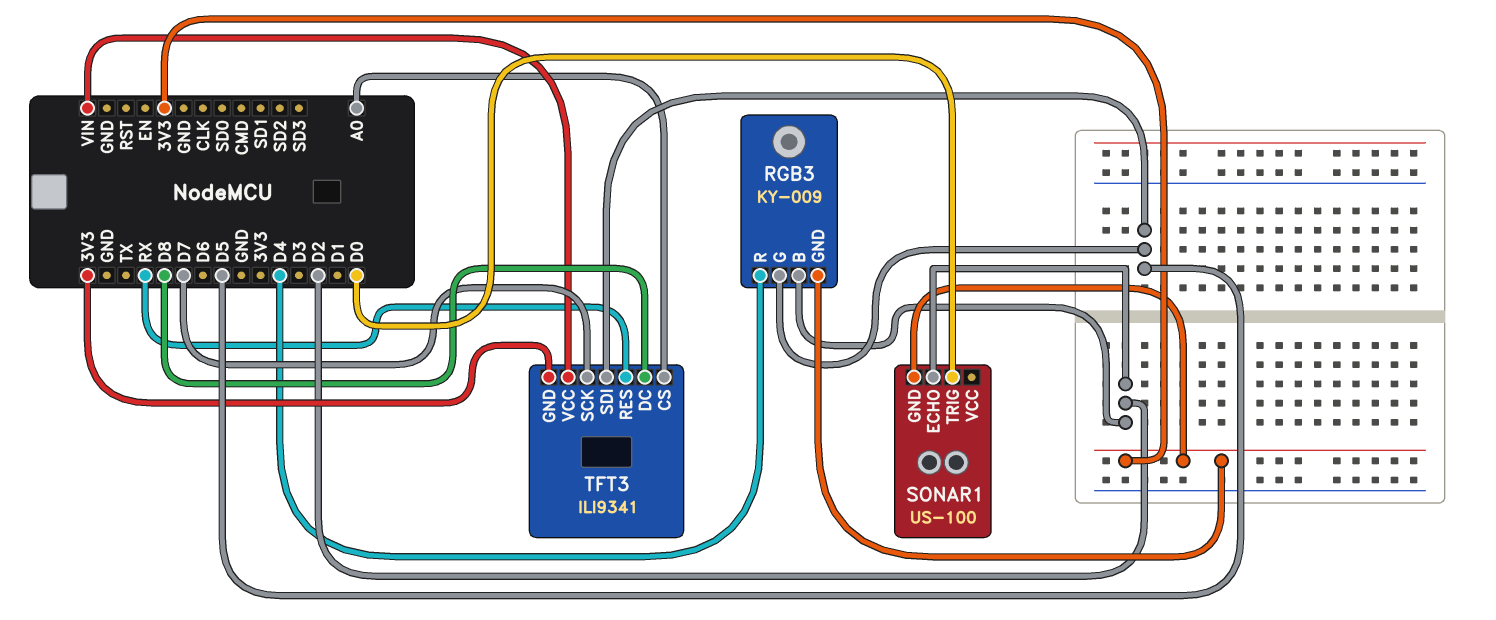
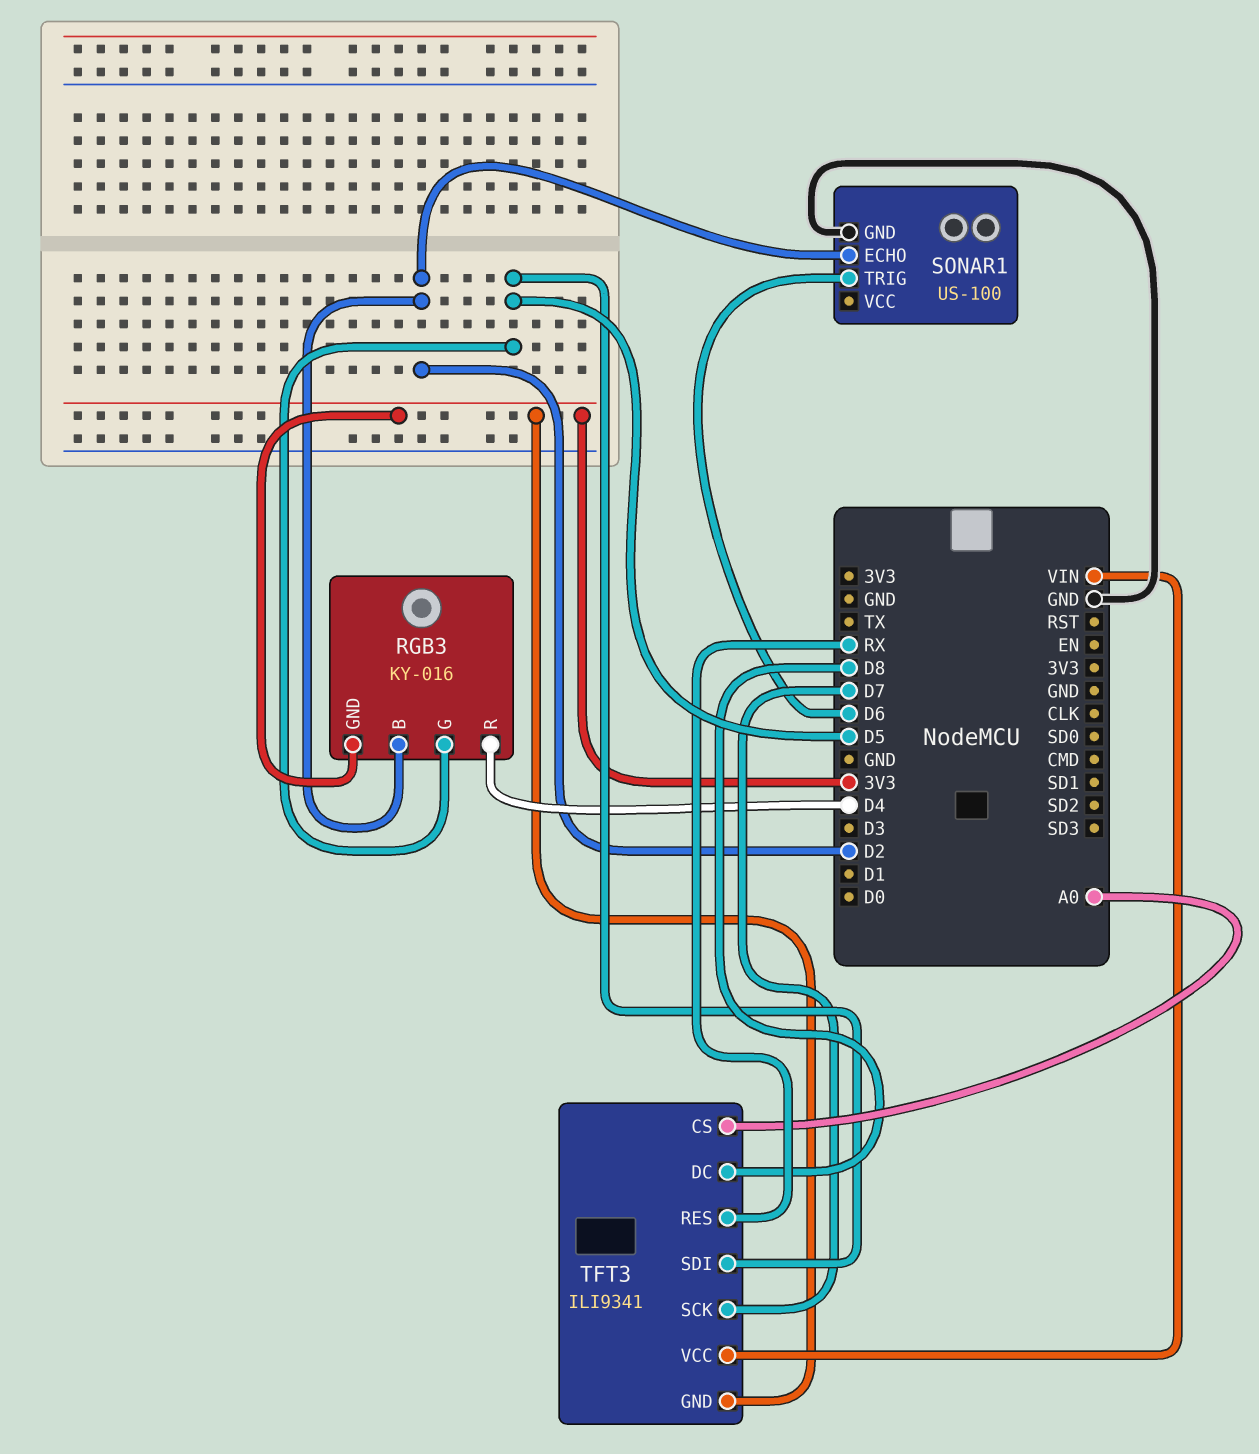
RGB3: KY-009 -> KY-016
SONAR1 pin GND: 3V3 -> GND
SONAR1 pin TRIG: D0 -> D6

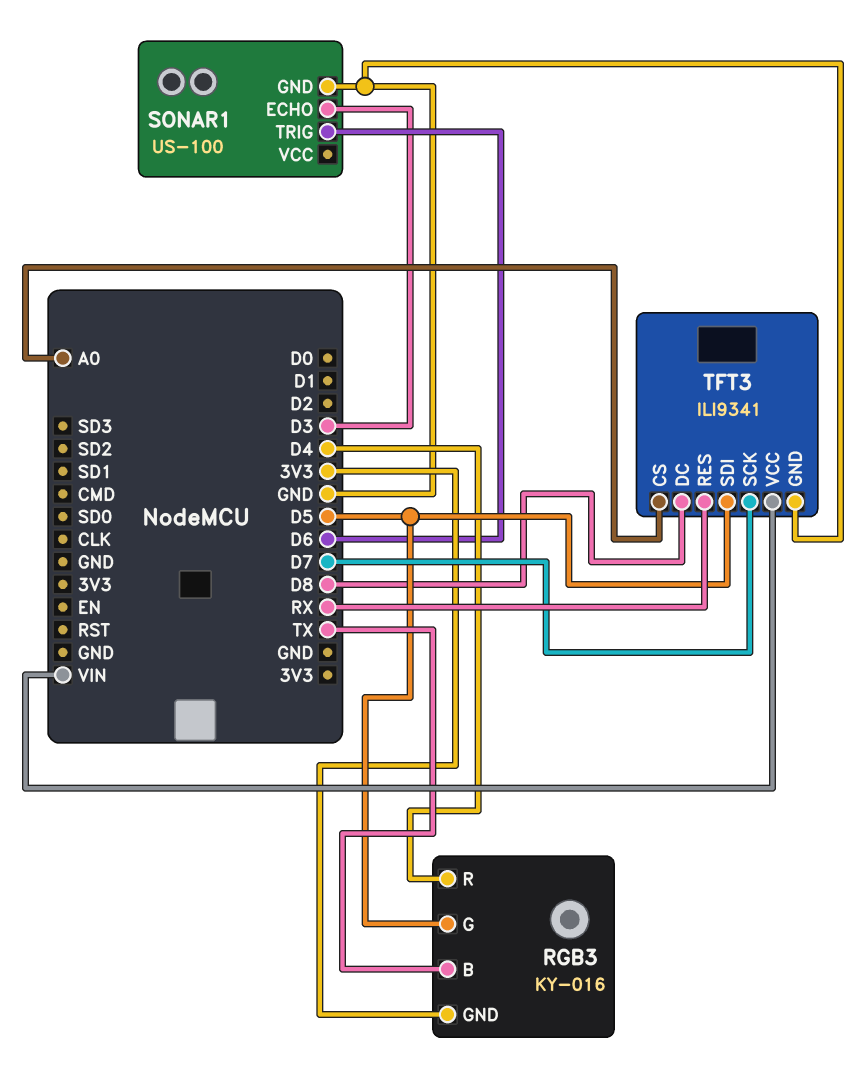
RGB3 pin B: D2 -> TX
SONAR1 pin ECHO: D2 -> D3
TFT3 pin GND: 3V3 -> GND

